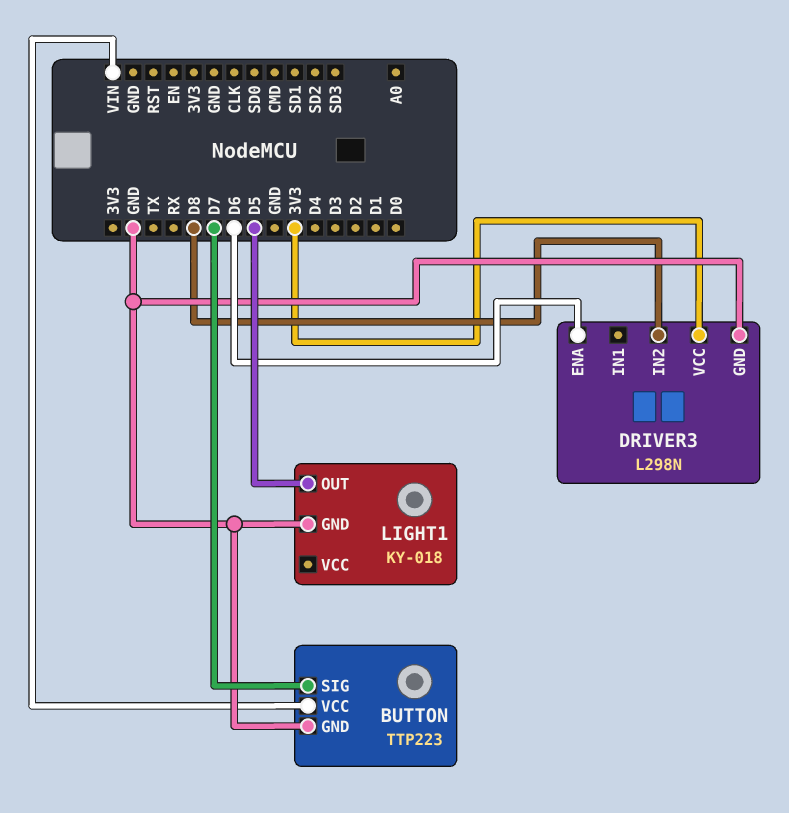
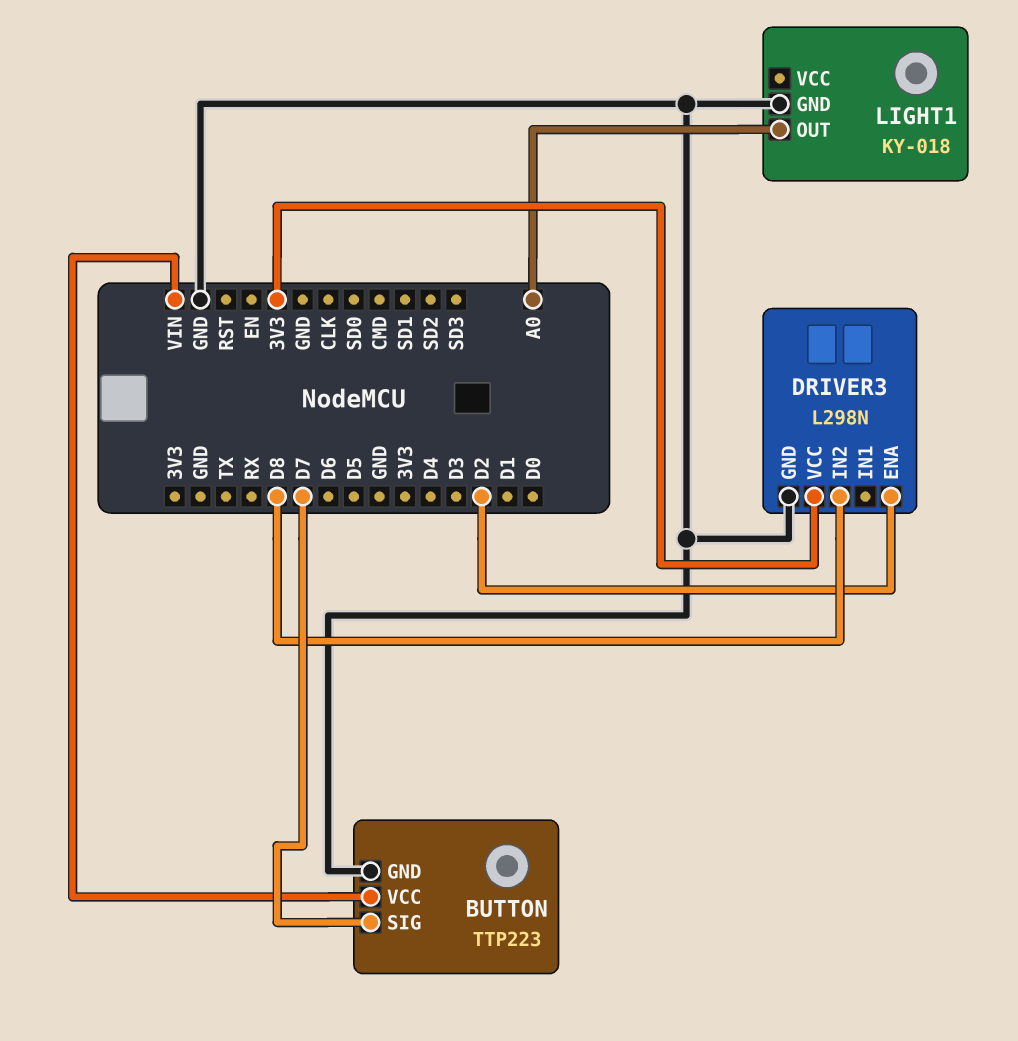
DRIVER3 pin ENA: D6 -> D2
LIGHT1 pin OUT: D5 -> A0

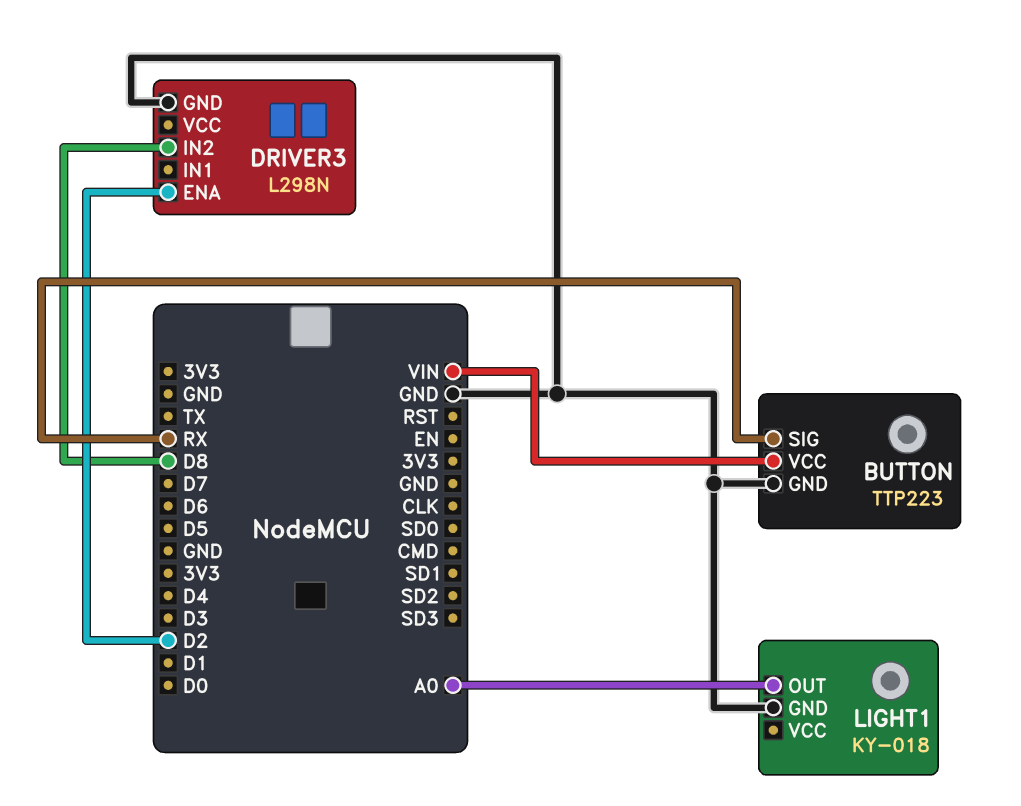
BUTTON pin SIG: D7 -> RX
DRIVER3 pin VCC: 3V3 -> none

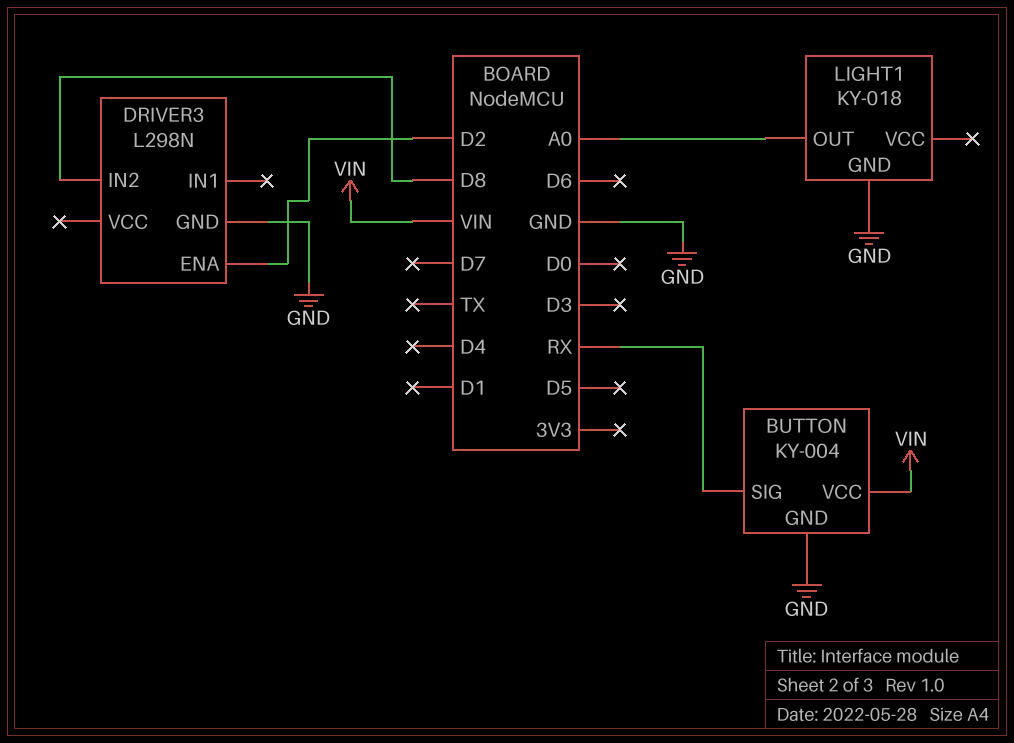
BUTTON: TTP223 -> KY-004

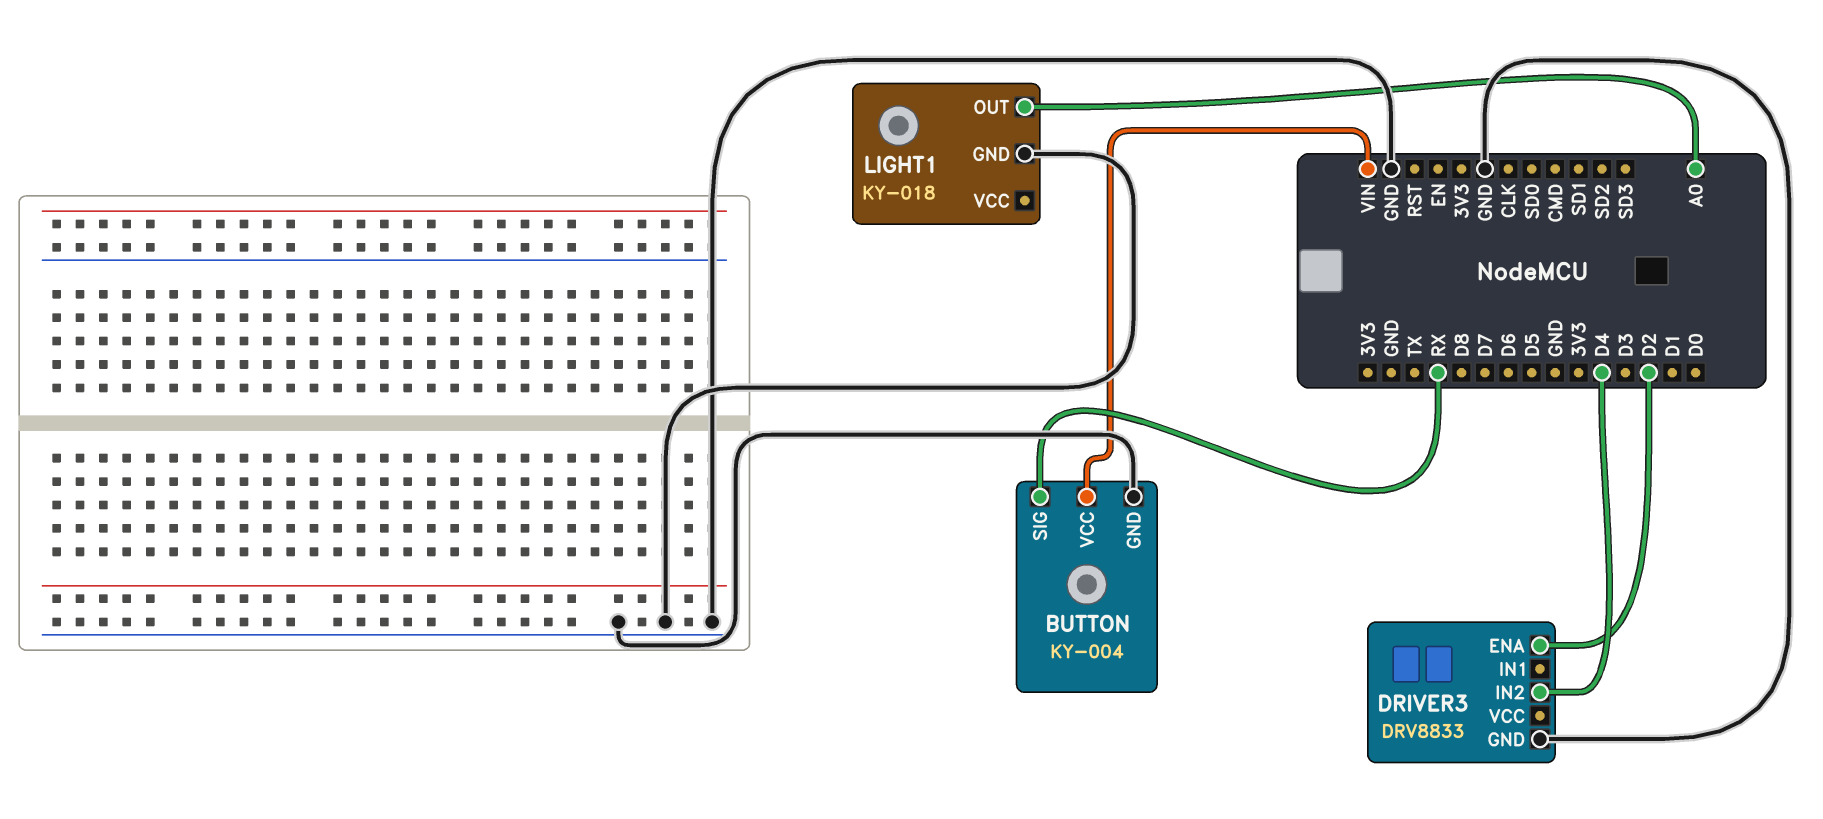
DRIVER3: L298N -> DRV8833
DRIVER3 pin IN2: D8 -> D4

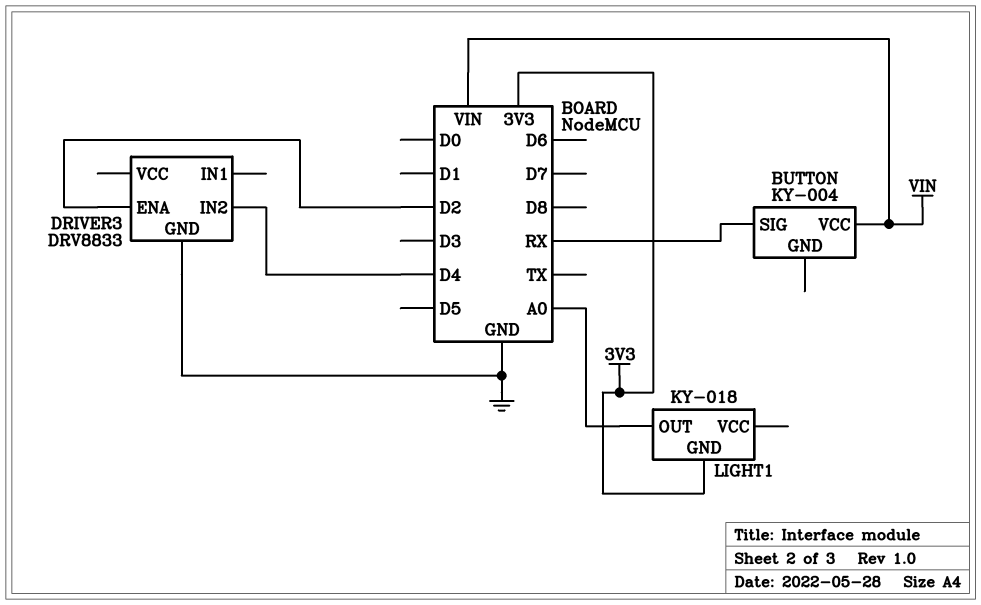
BUTTON pin GND: GND -> none
LIGHT1 pin GND: GND -> 3V3

